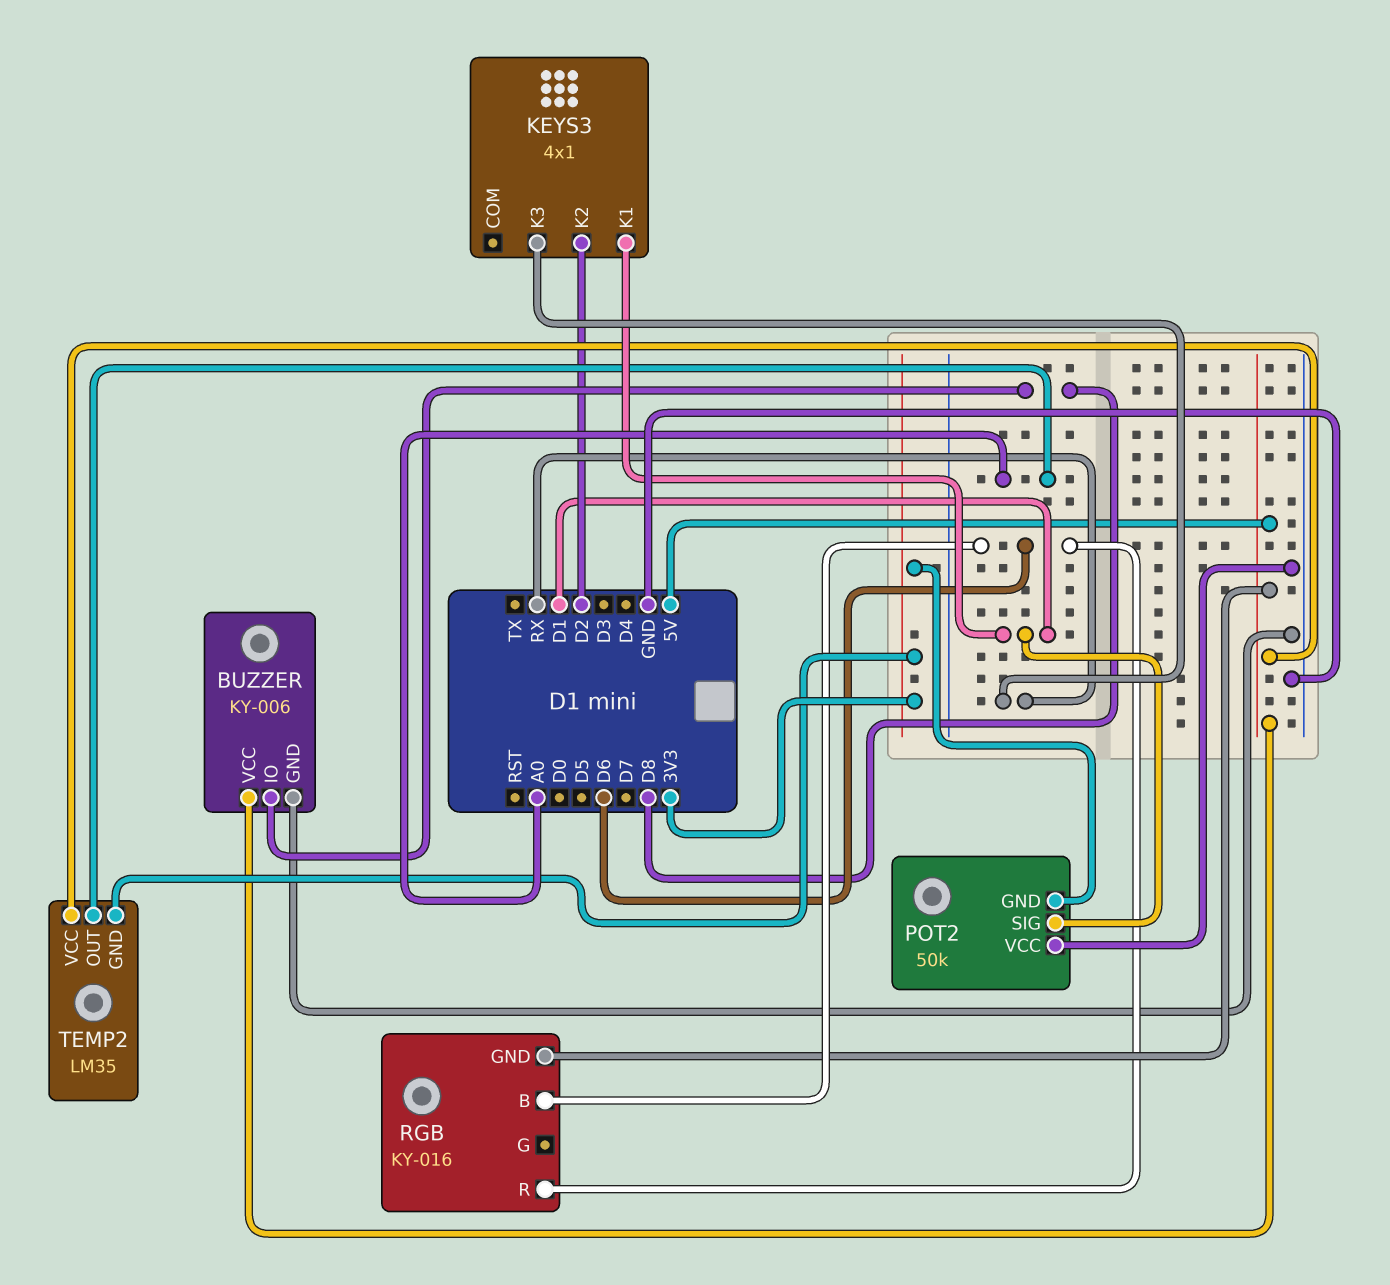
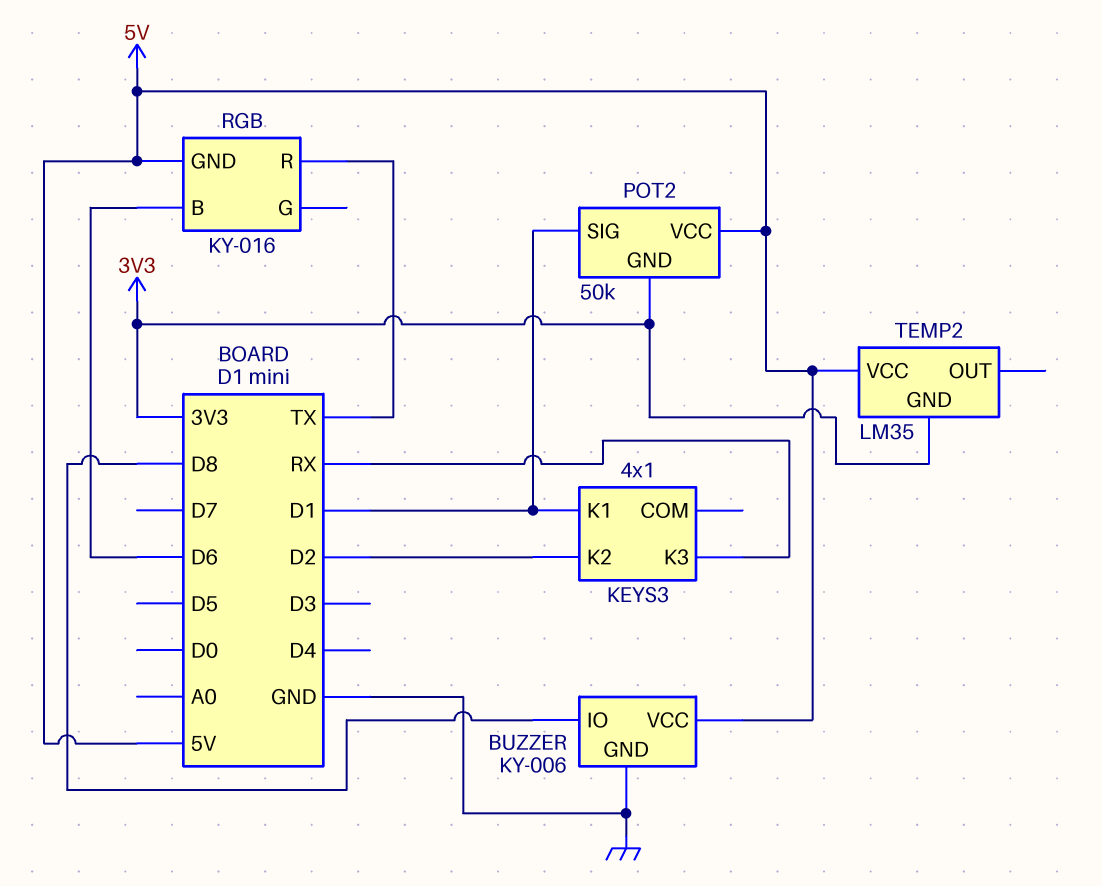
POT2 pin VCC: GND -> 5V
RGB pin R: D6 -> TX
TEMP2 pin OUT: A0 -> none

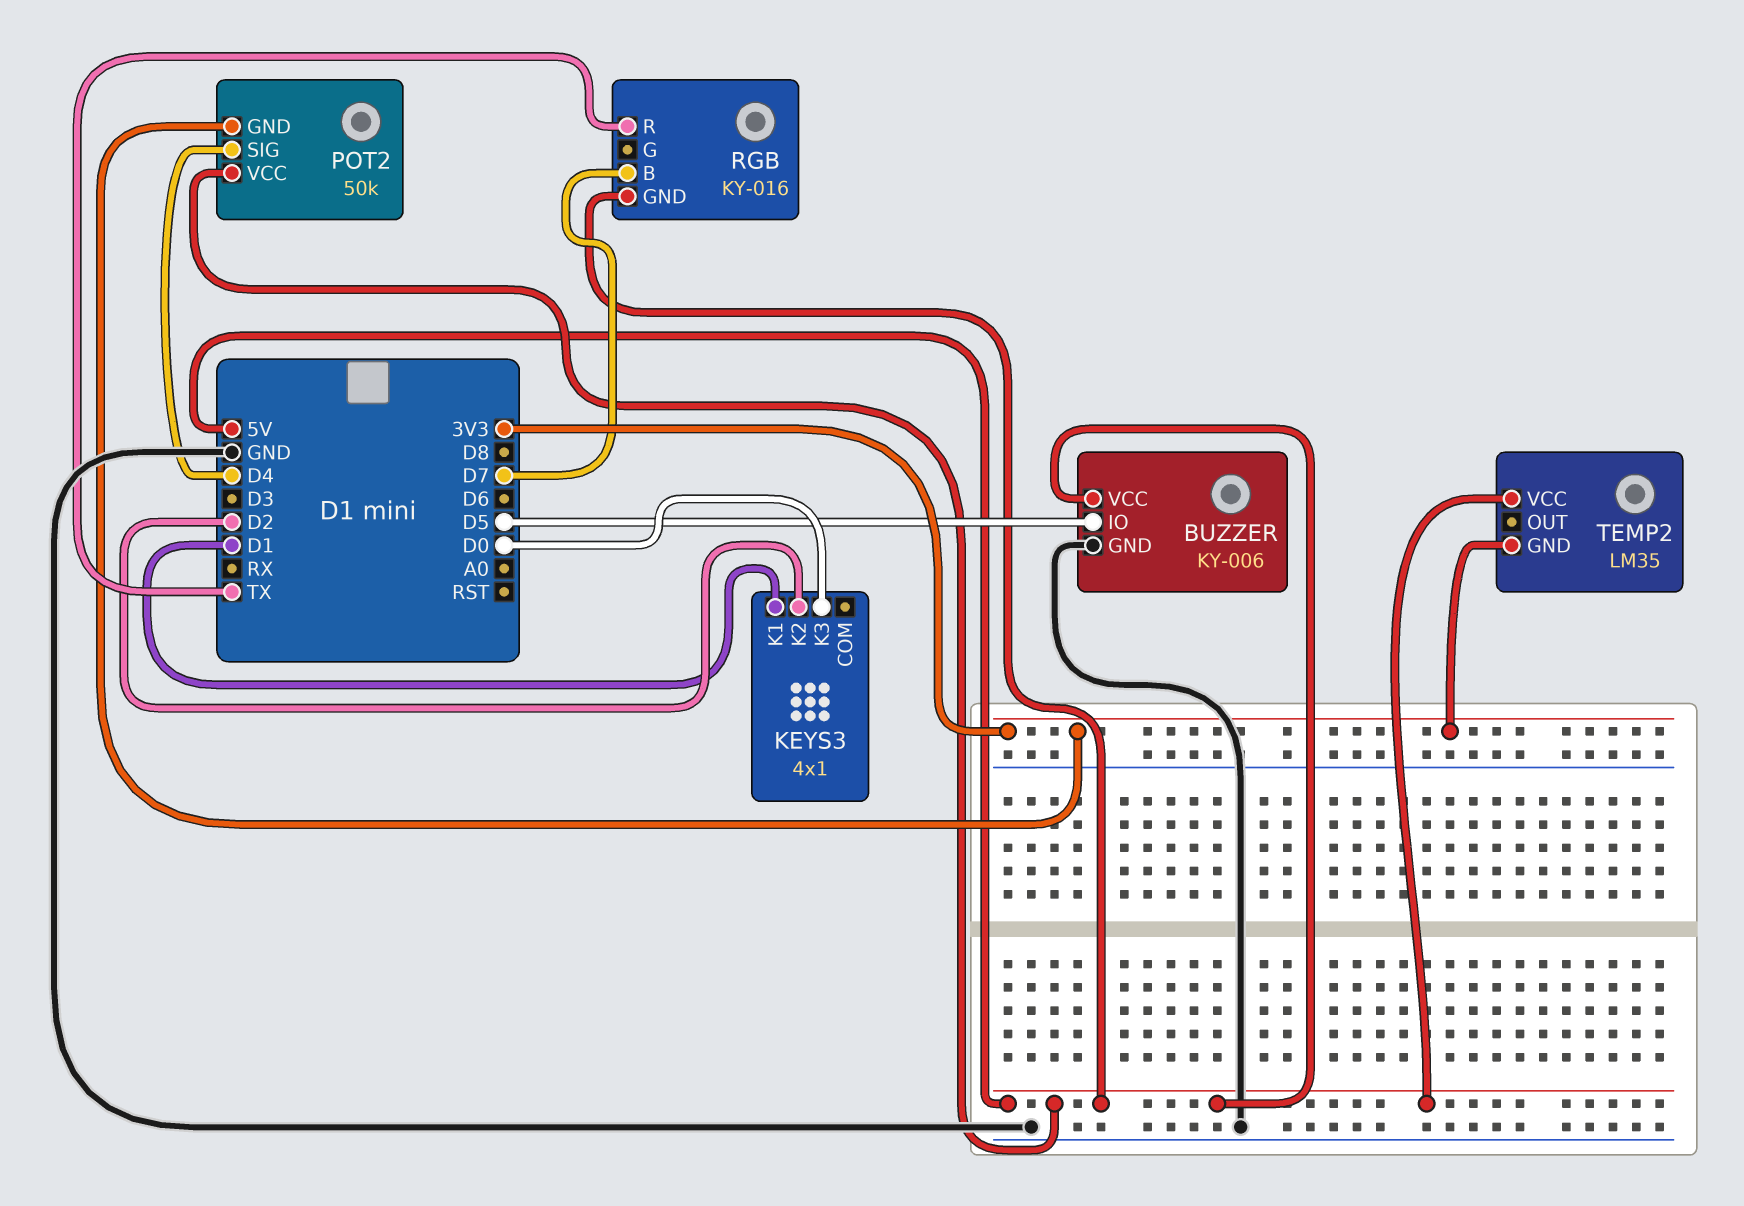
BUZZER pin IO: D8 -> D5
KEYS3 pin K3: RX -> D0
POT2 pin SIG: D1 -> D4
RGB pin B: D6 -> D7

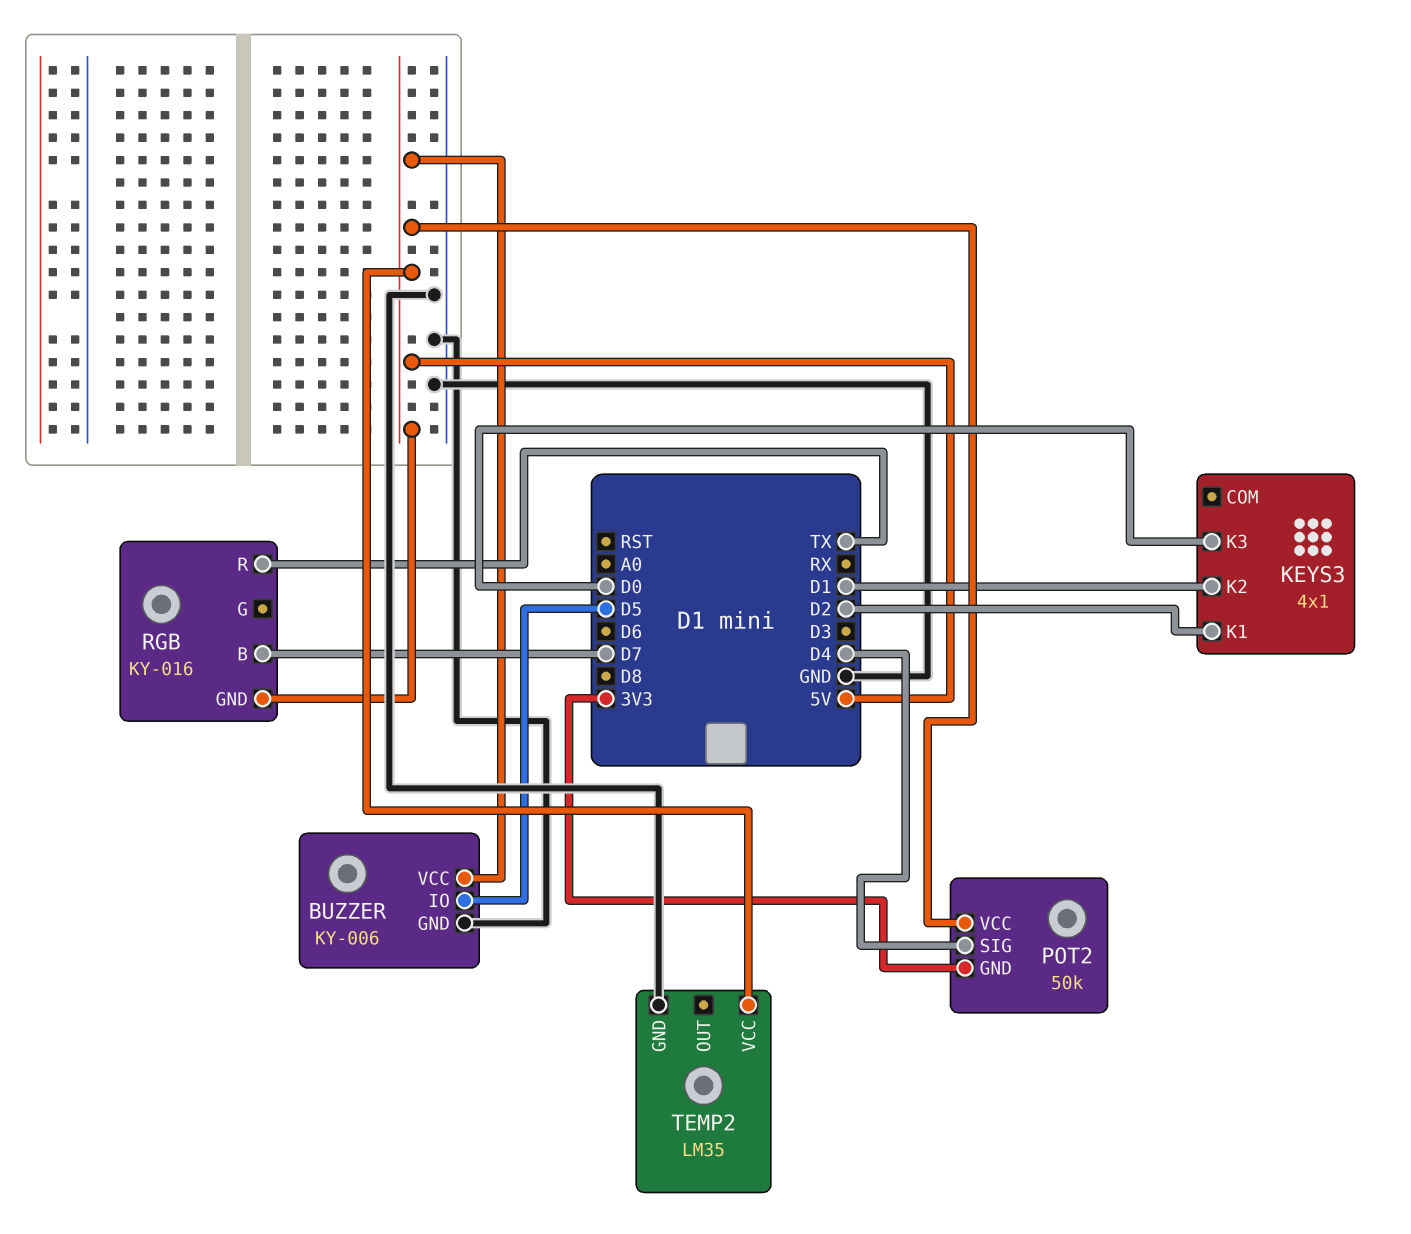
KEYS3 pin K1: D1 -> D2
KEYS3 pin K2: D2 -> D1
TEMP2 pin GND: 3V3 -> GND

